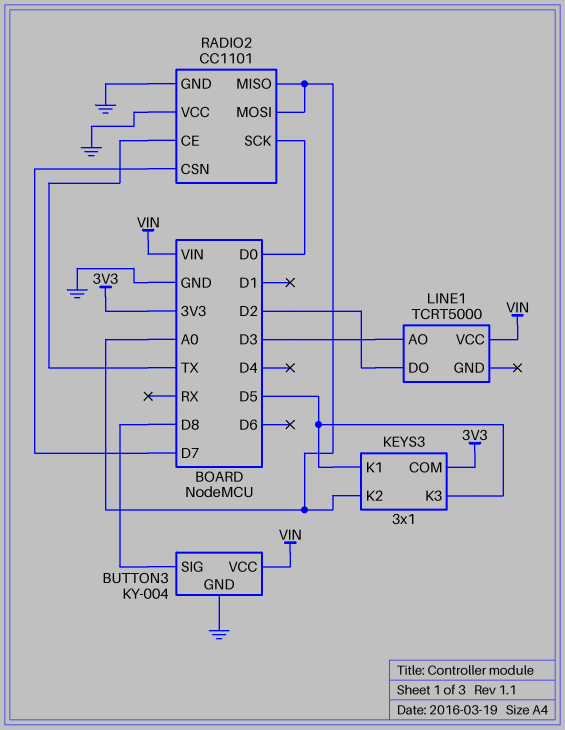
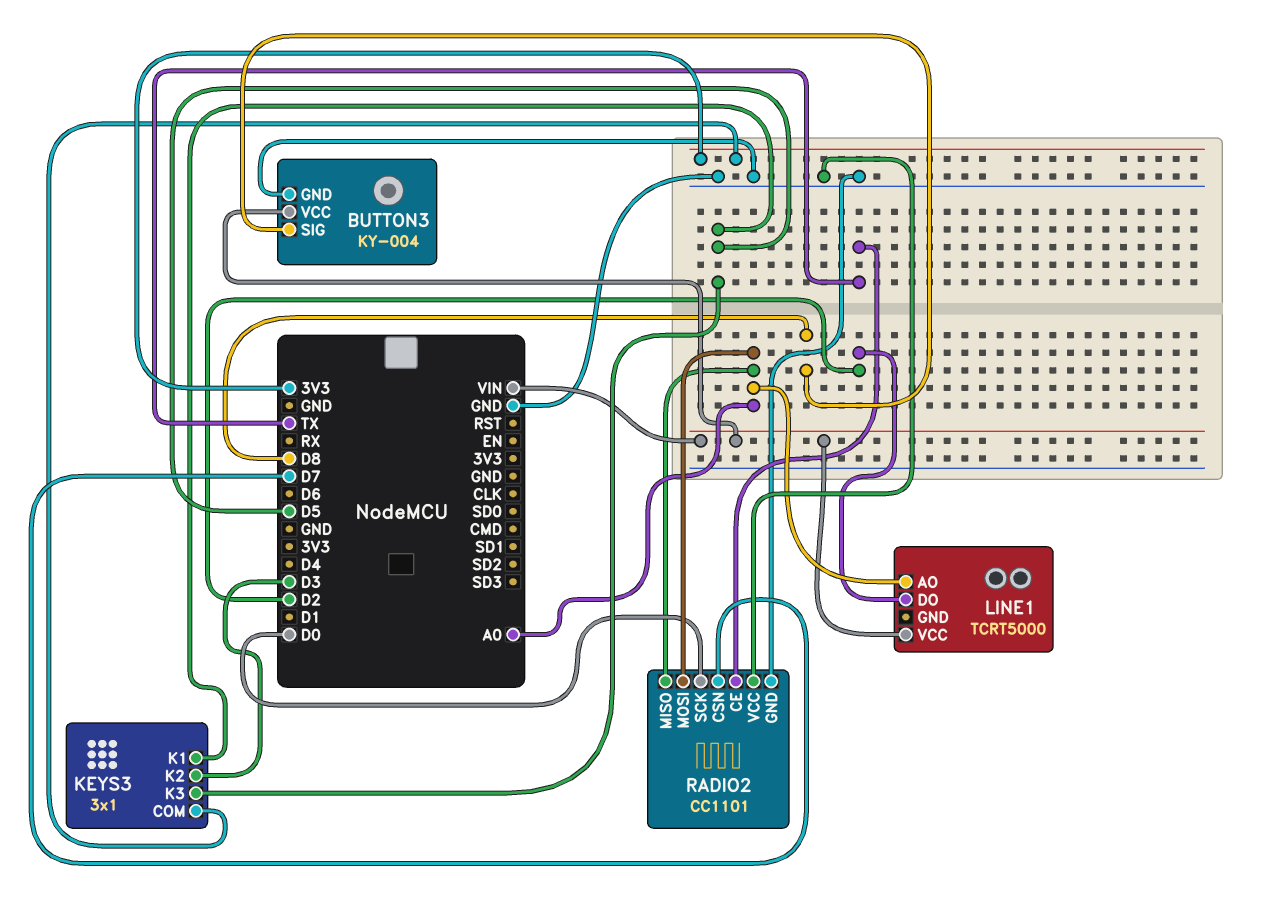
KEYS3 pin K2: A0 -> D3
LINE1 pin AO: D3 -> A0

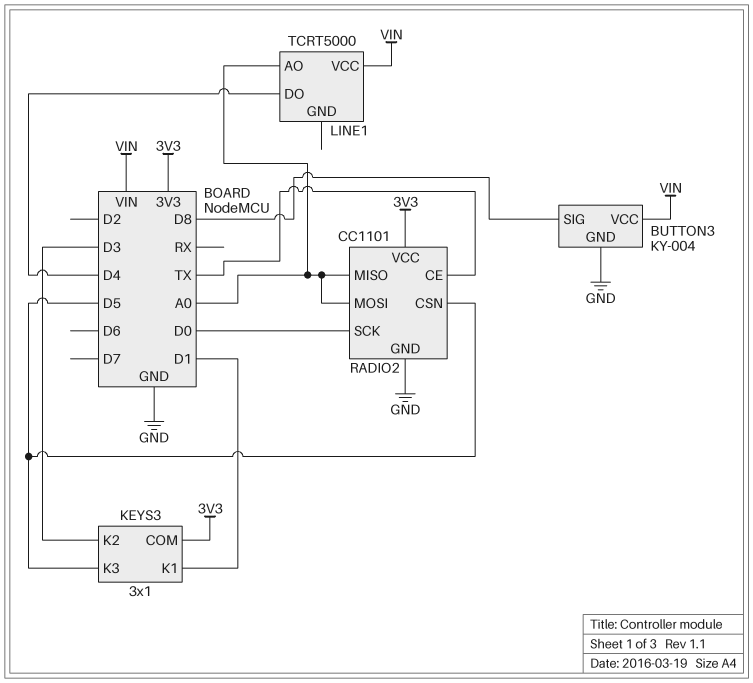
KEYS3 pin K1: D5 -> D1
LINE1 pin DO: D2 -> D4
RADIO2 pin CSN: D7 -> D5
RADIO2 pin VCC: GND -> 3V3

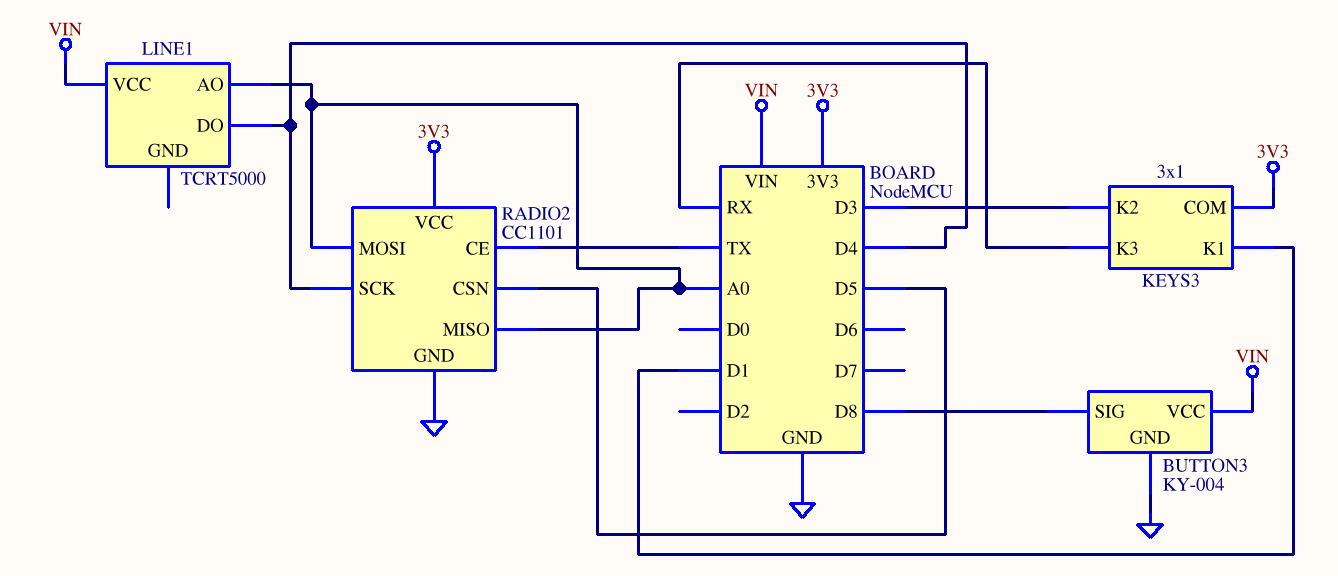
KEYS3 pin K3: D5 -> RX
RADIO2 pin SCK: D0 -> D4

